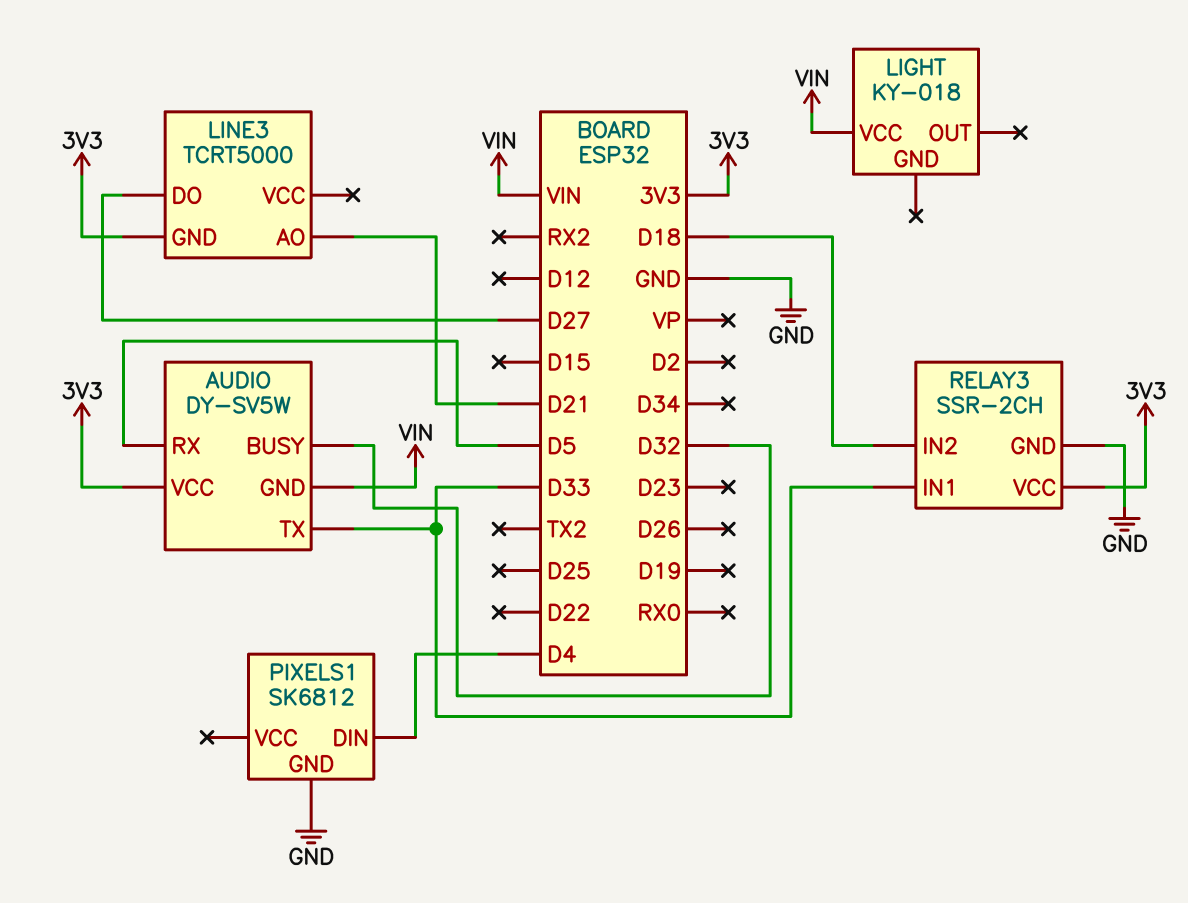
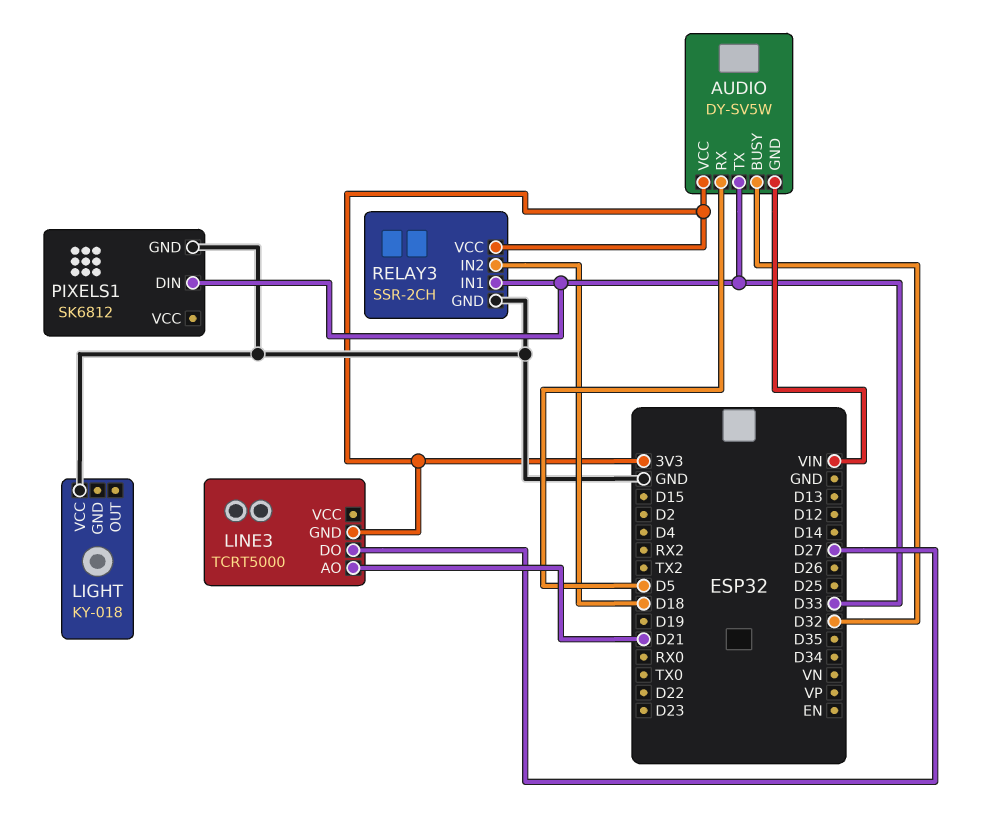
LIGHT pin VCC: VIN -> GND
PIXELS1 pin DIN: D4 -> D33

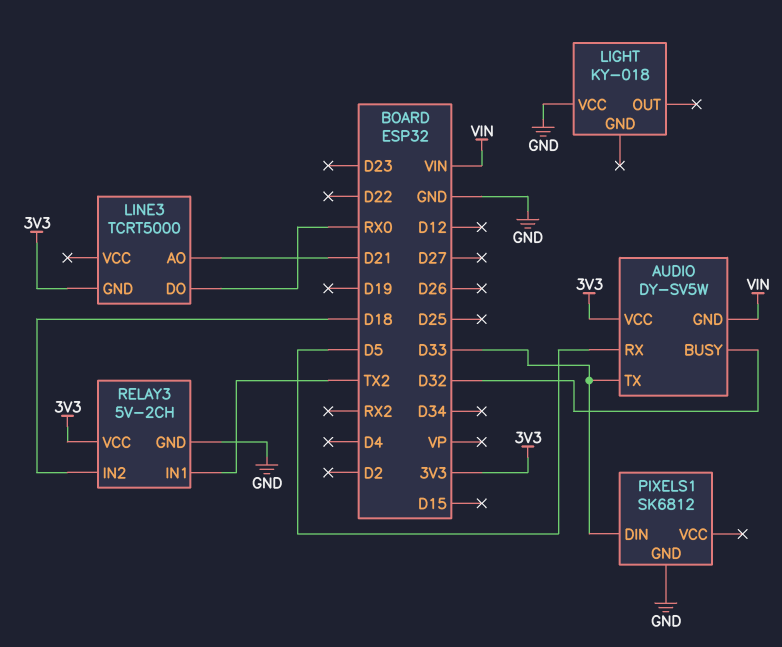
LINE3 pin DO: D27 -> RX0
RELAY3: SSR-2CH -> 5V-2CH
RELAY3 pin IN1: D33 -> TX2

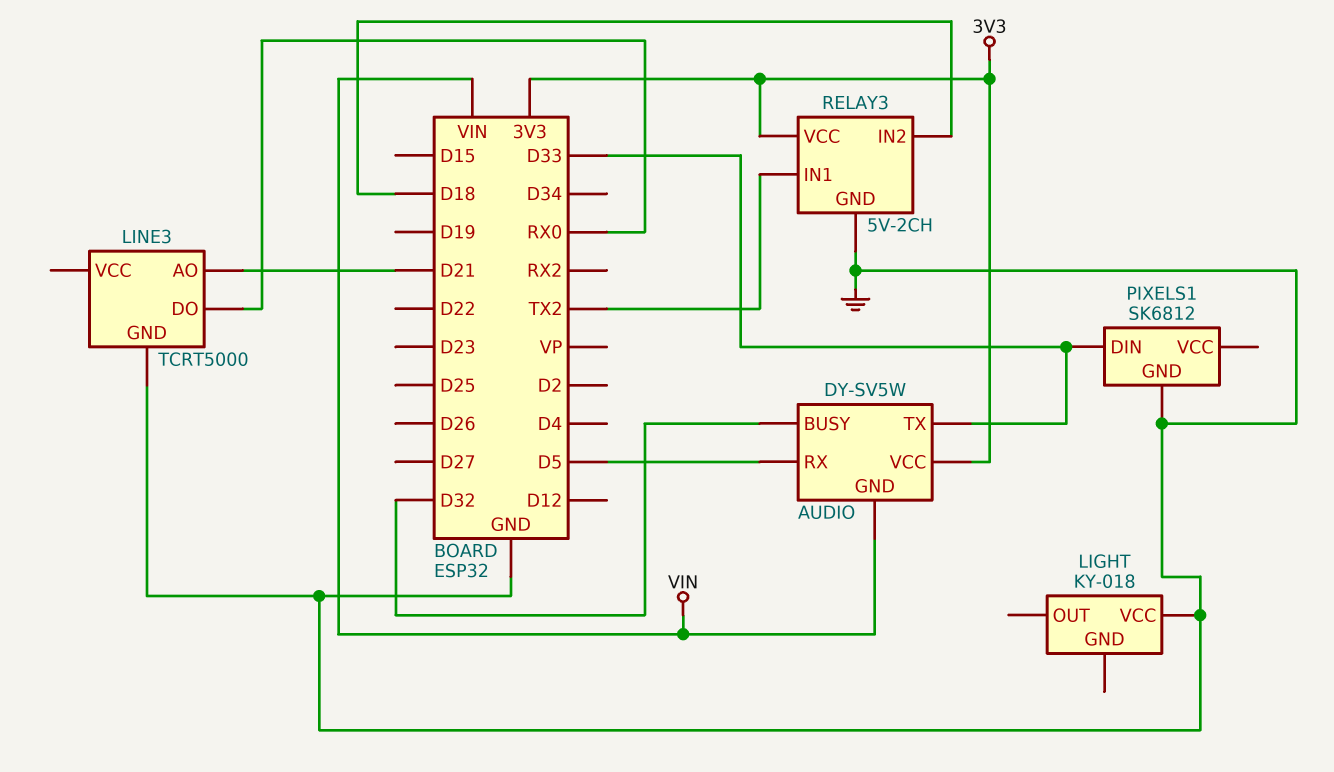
LINE3 pin GND: 3V3 -> GND

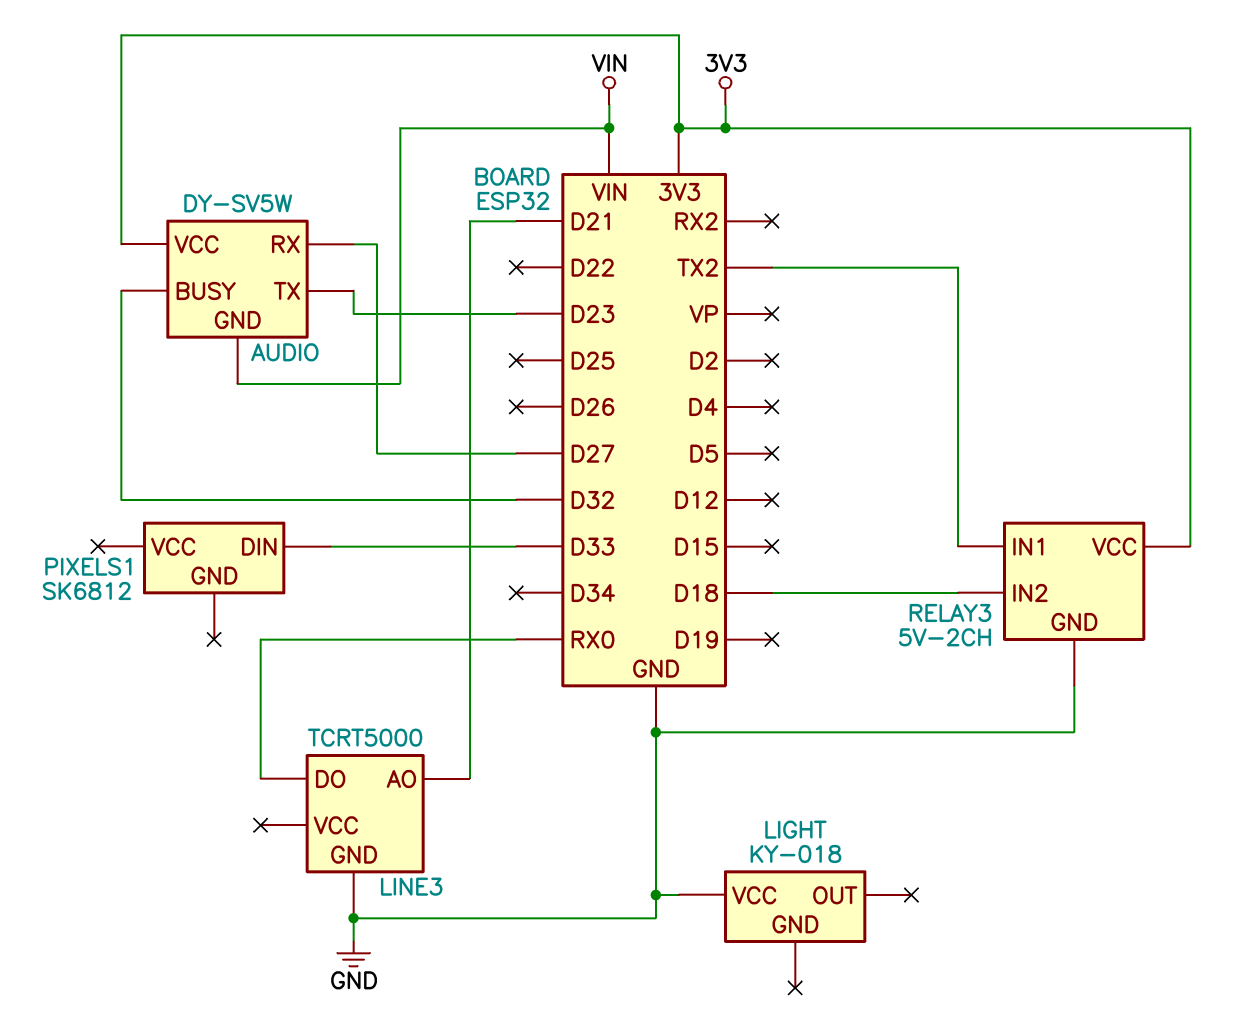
AUDIO pin RX: D5 -> D27
AUDIO pin TX: D33 -> D23
PIXELS1 pin GND: GND -> none

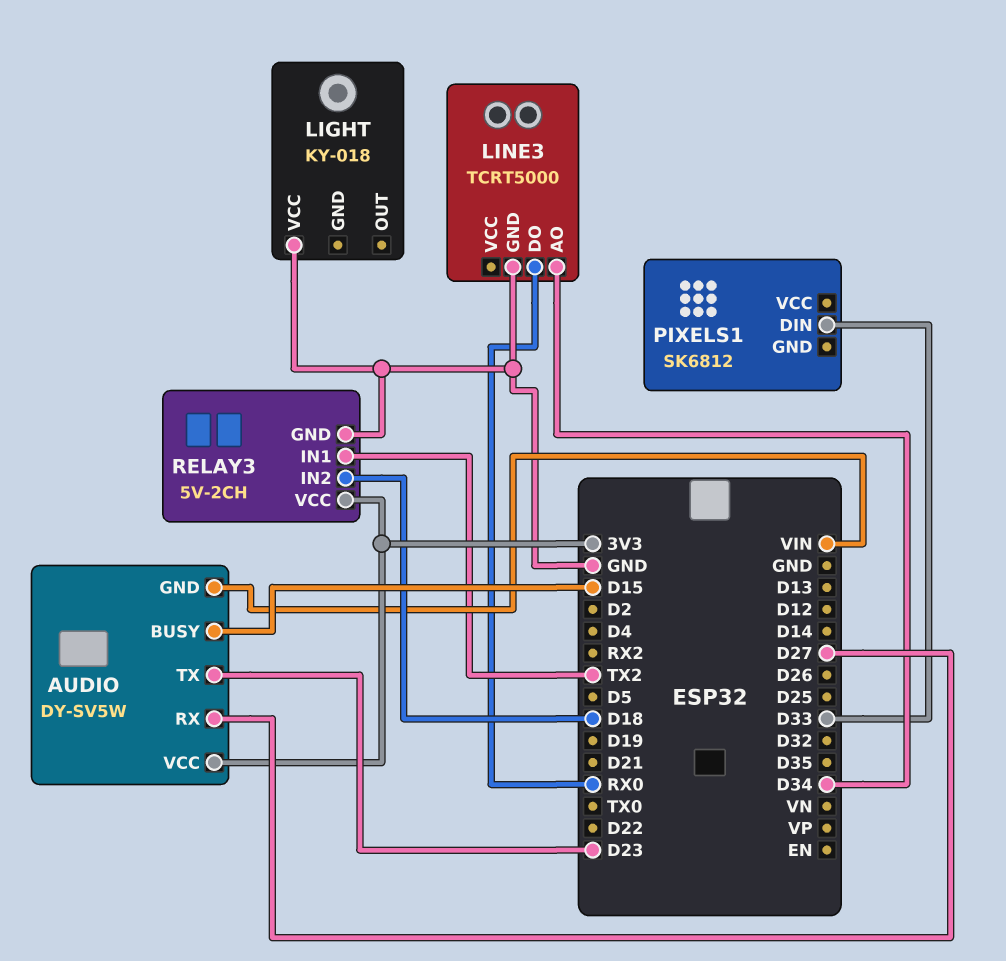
AUDIO pin BUSY: D32 -> D15
LINE3 pin AO: D21 -> D34

